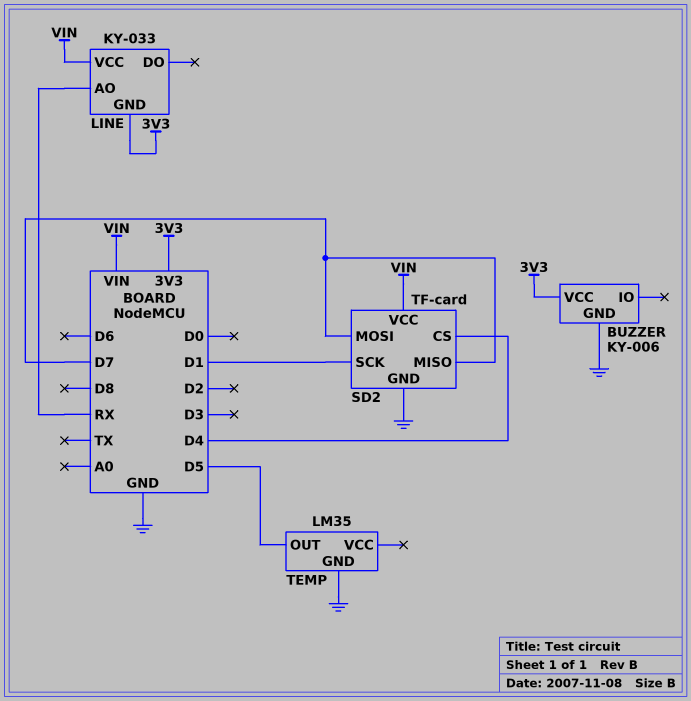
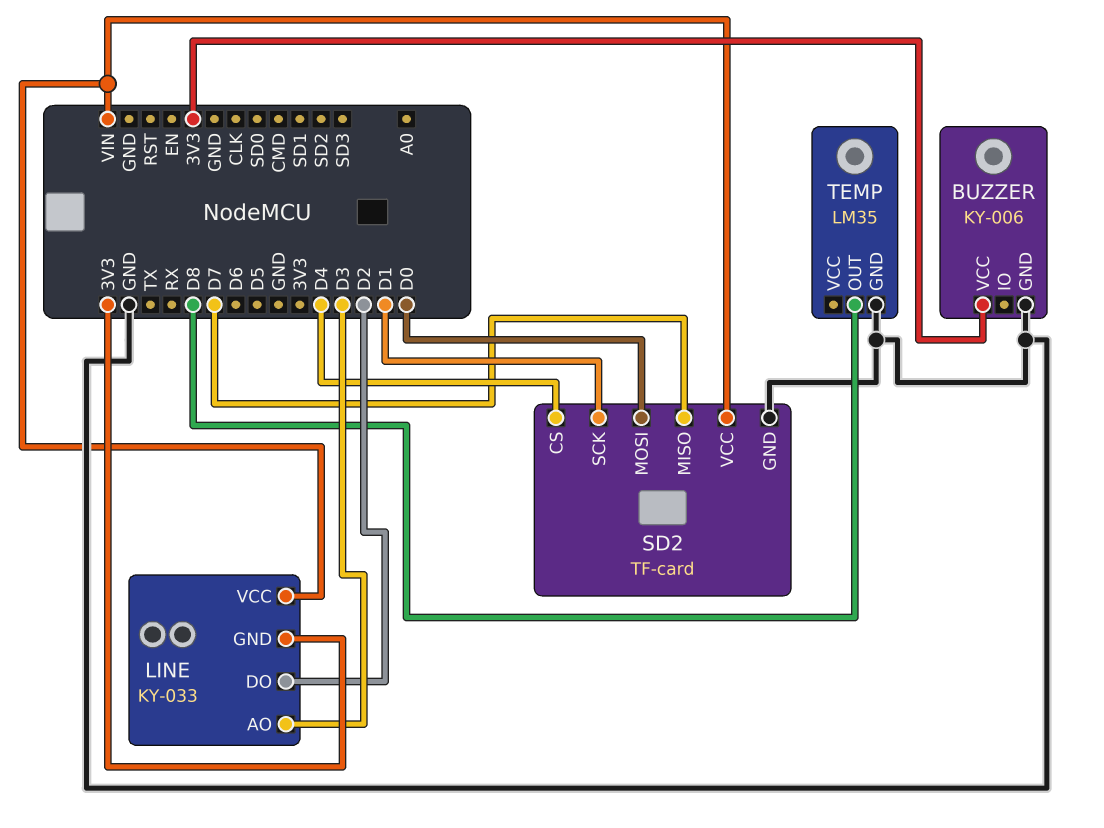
LINE pin AO: RX -> D3
LINE pin DO: none -> D2
SD2 pin MOSI: D7 -> D0
TEMP pin OUT: D5 -> D8

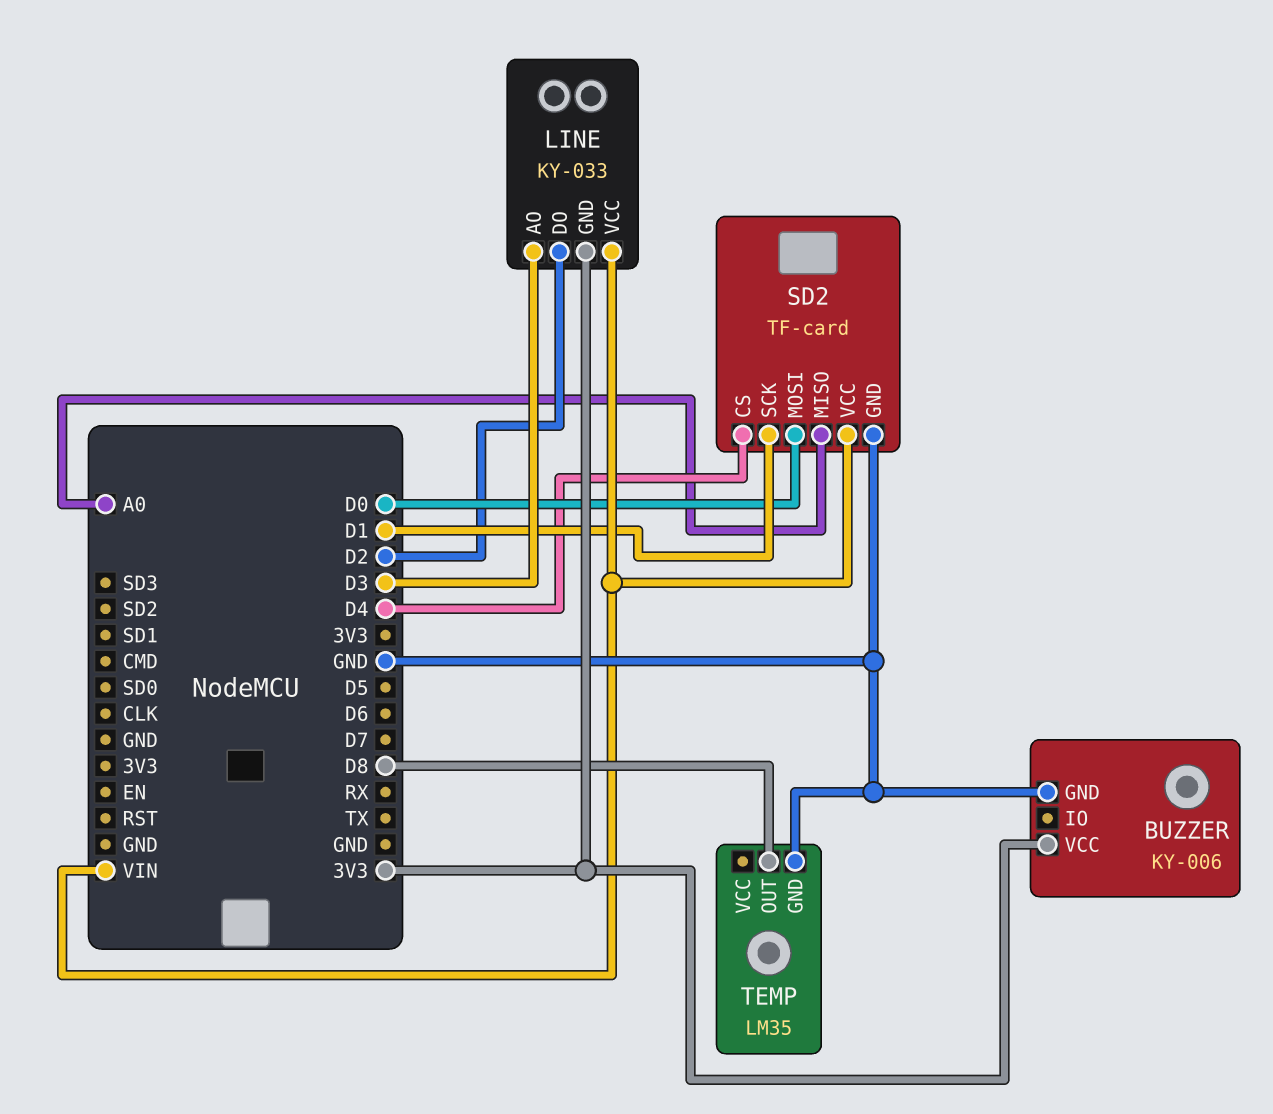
SD2 pin MISO: D7 -> A0

